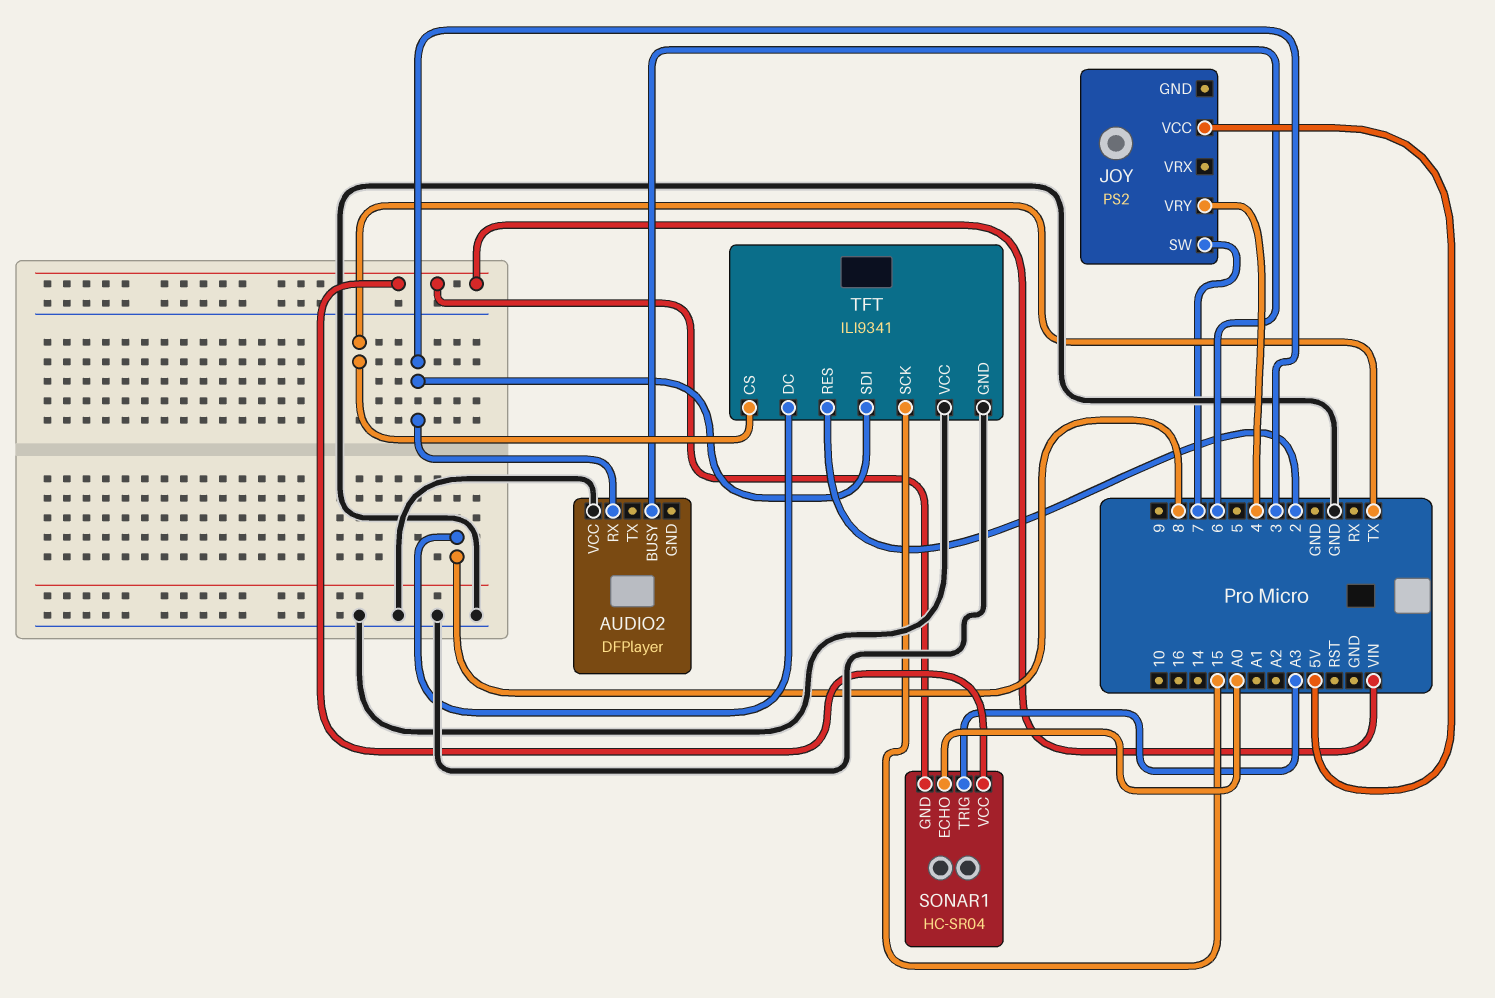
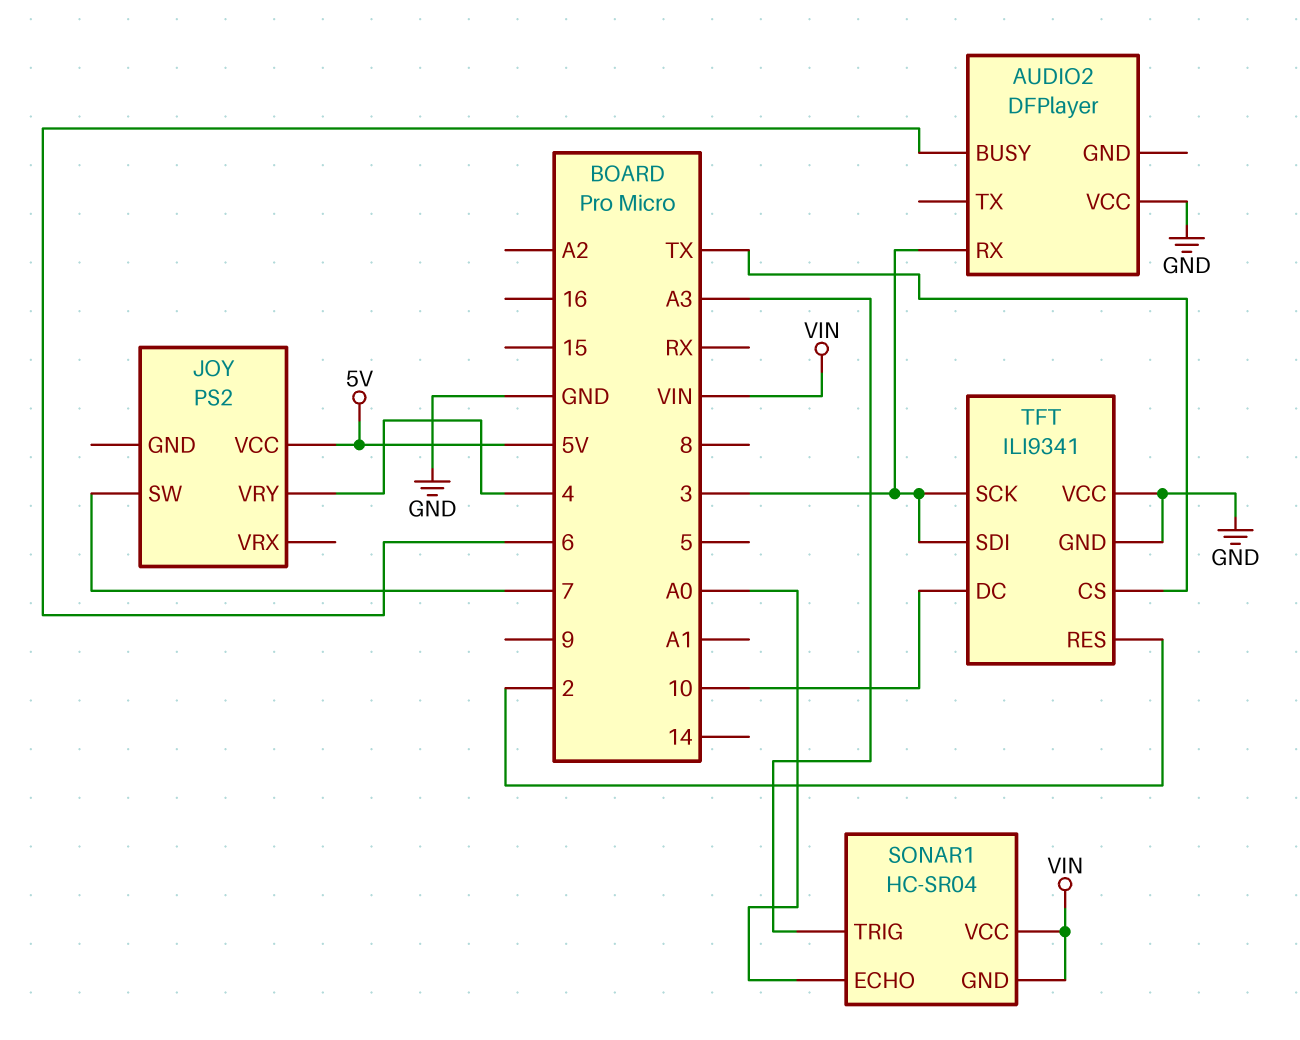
TFT pin DC: 8 -> 10
TFT pin SCK: 15 -> 3

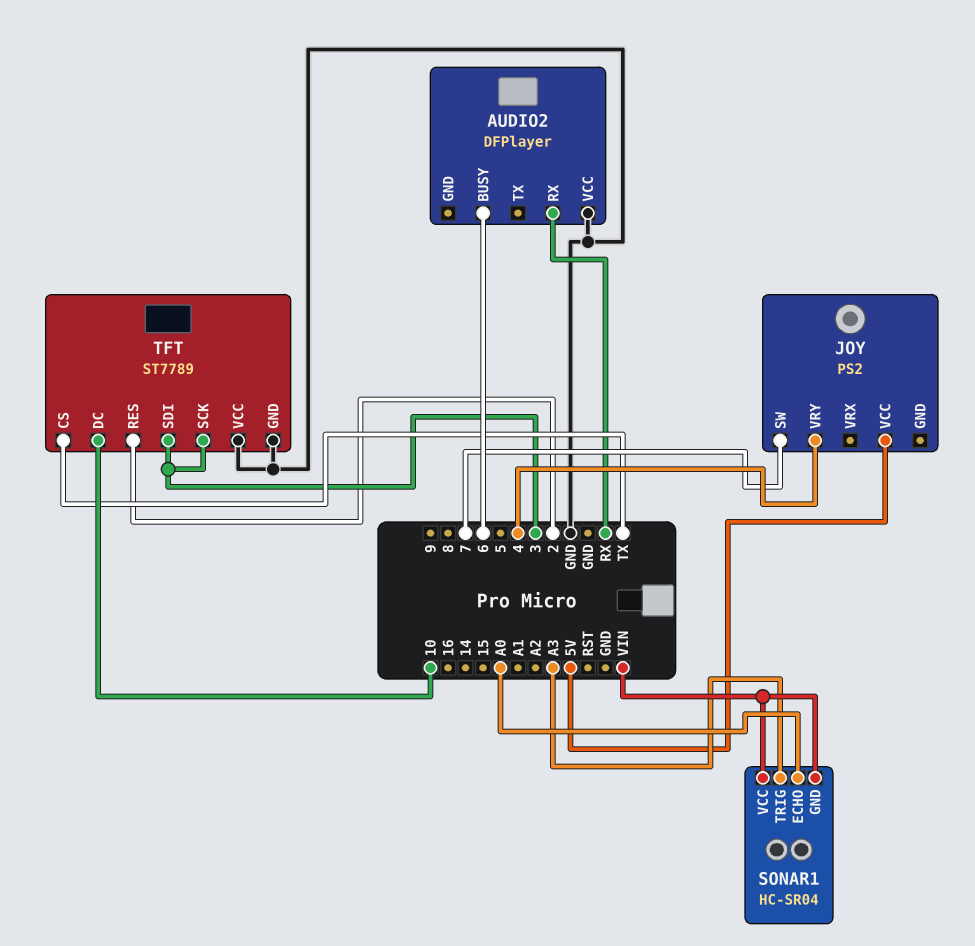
AUDIO2 pin RX: 3 -> RX
TFT: ILI9341 -> ST7789

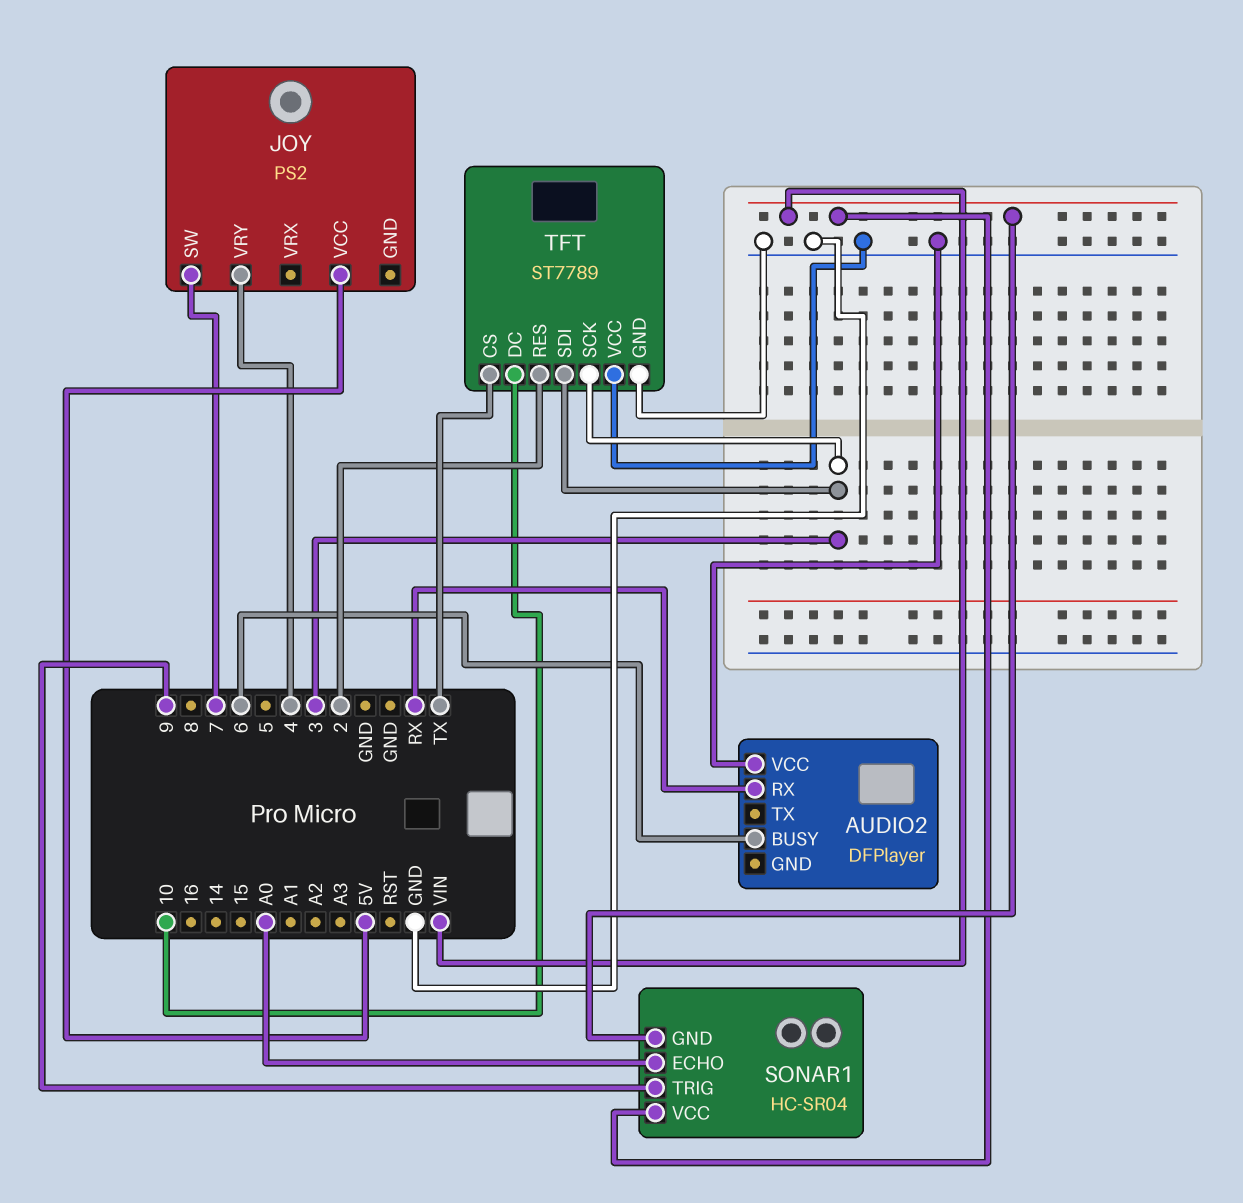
SONAR1 pin TRIG: A3 -> 9

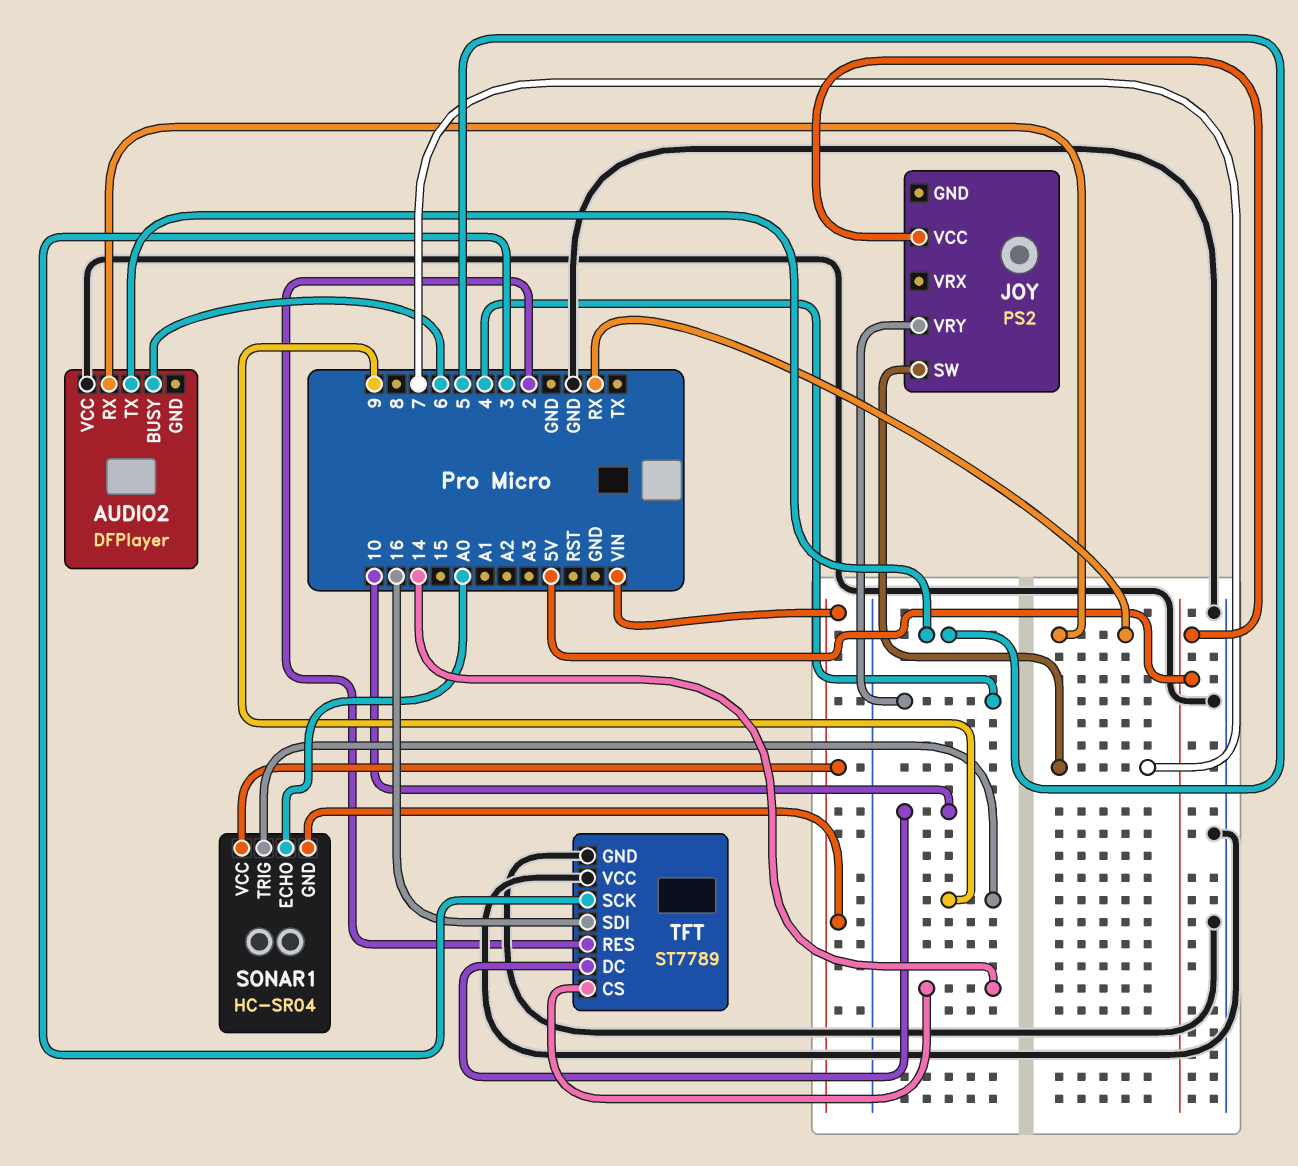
AUDIO2 pin TX: none -> 5
TFT pin CS: TX -> 14
TFT pin SDI: 3 -> 16

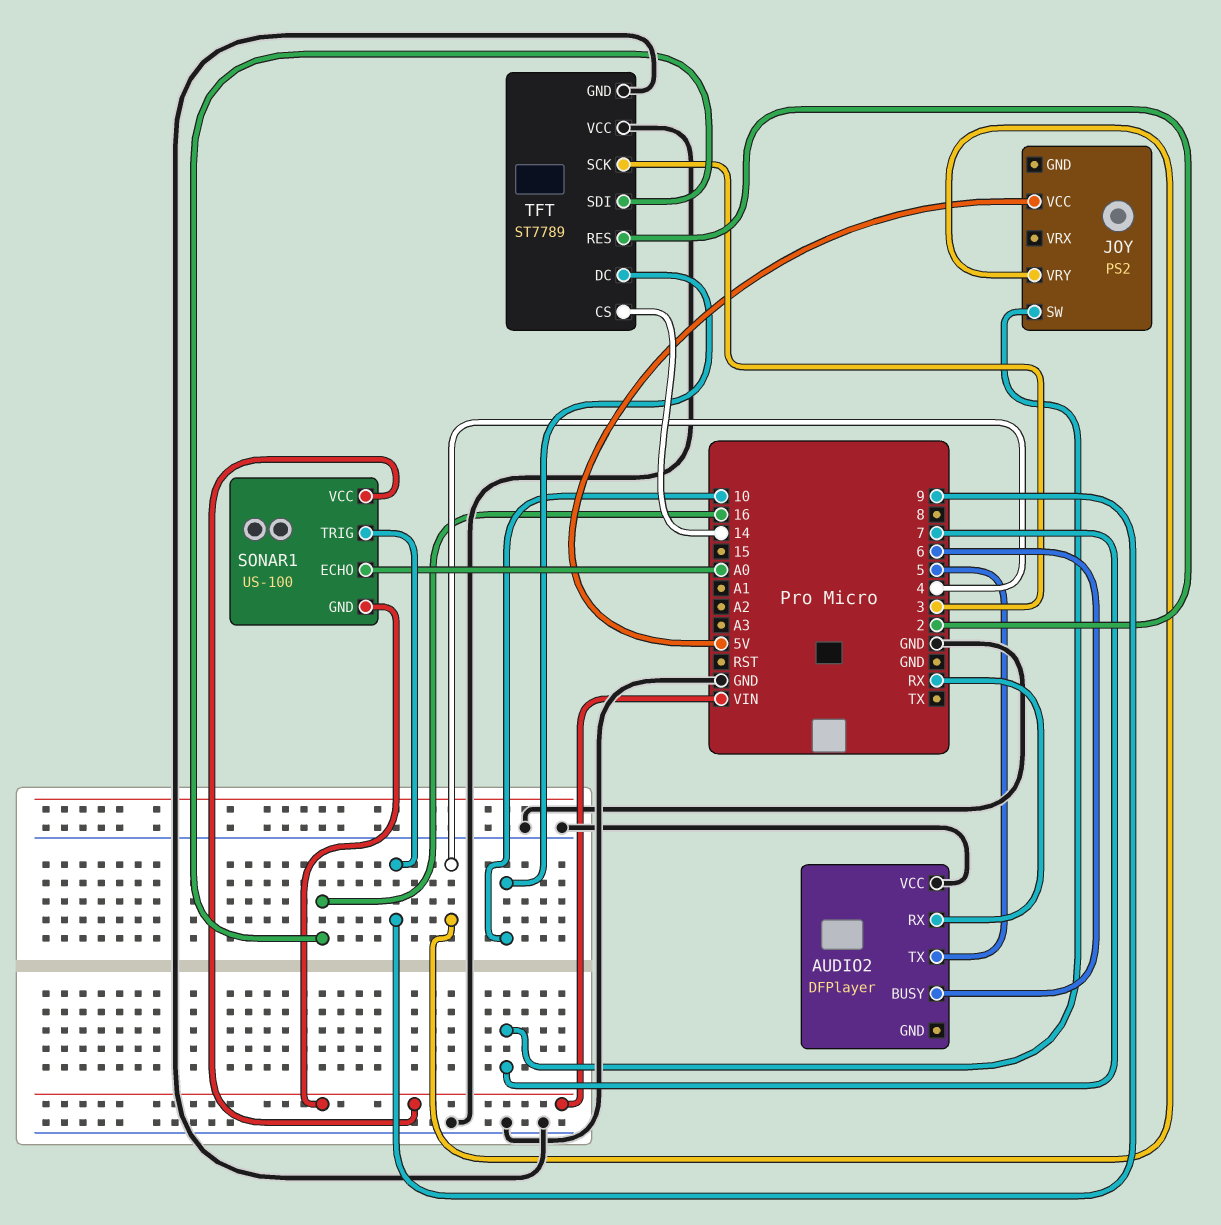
SONAR1: HC-SR04 -> US-100

